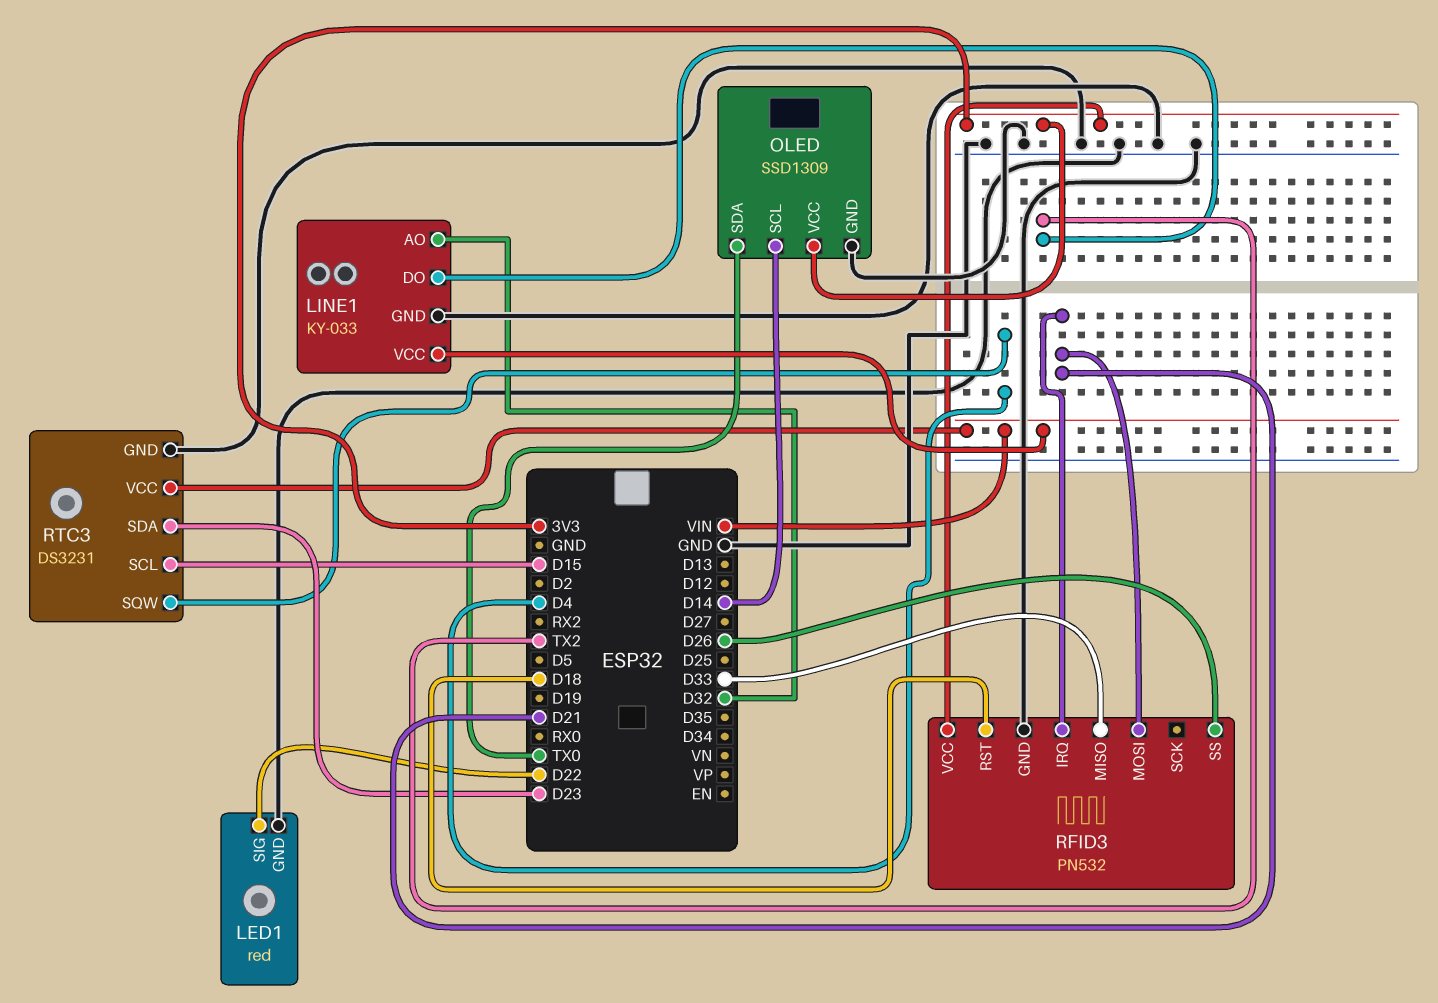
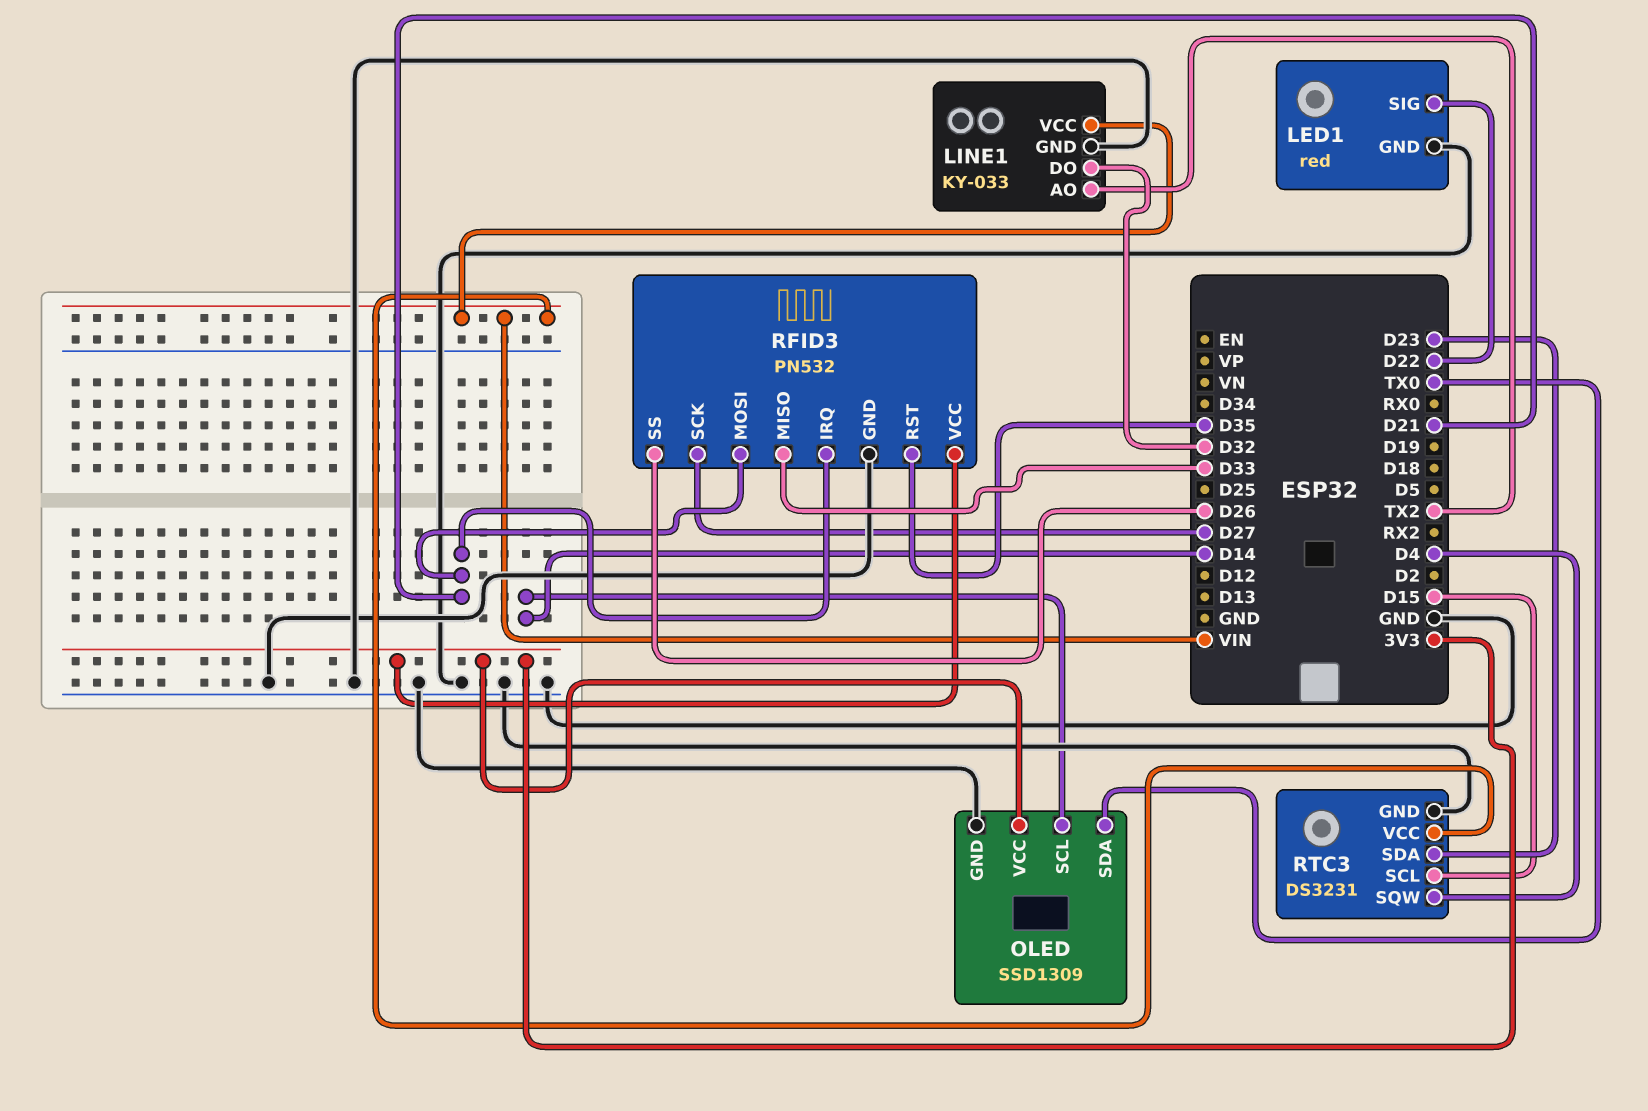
LINE1 pin AO: D32 -> TX2
LINE1 pin DO: TX2 -> D32
RFID3 pin RST: D18 -> D35
RFID3 pin SCK: none -> D27

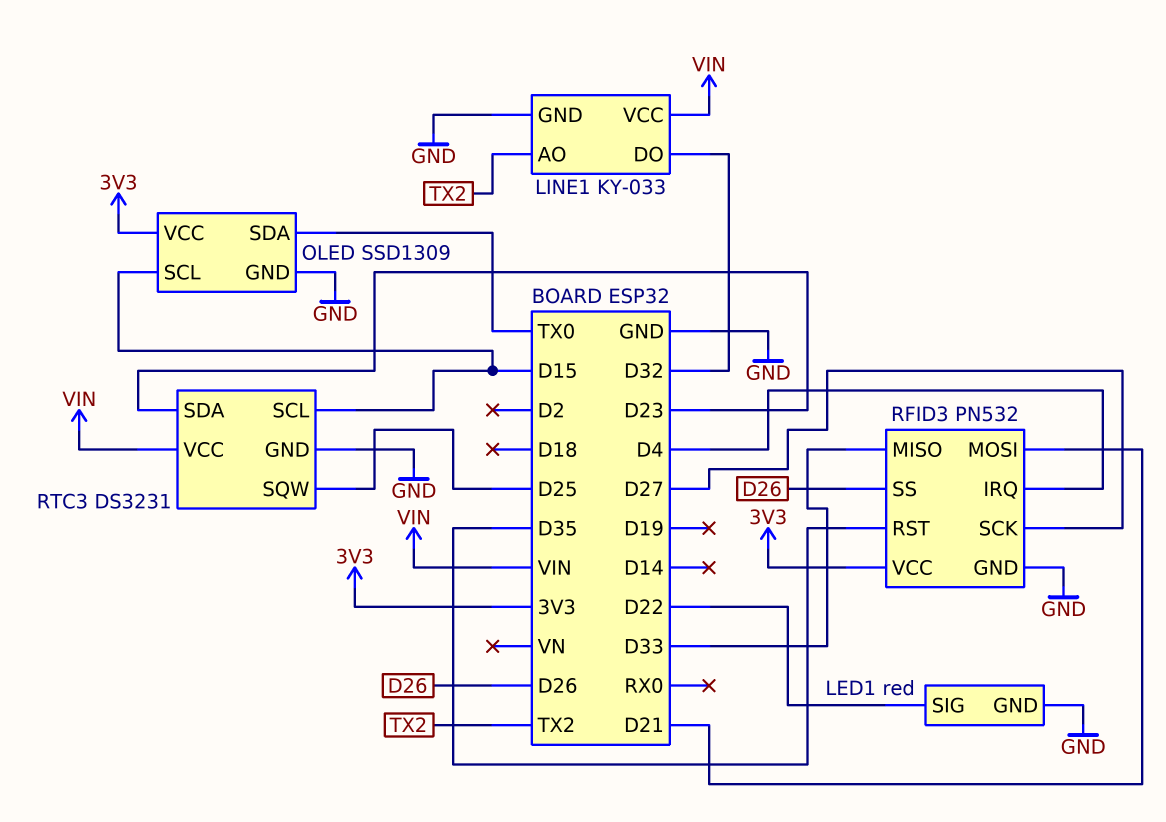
OLED pin SCL: D14 -> D15
RFID3 pin IRQ: D21 -> D4
RTC3 pin SQW: D4 -> D25

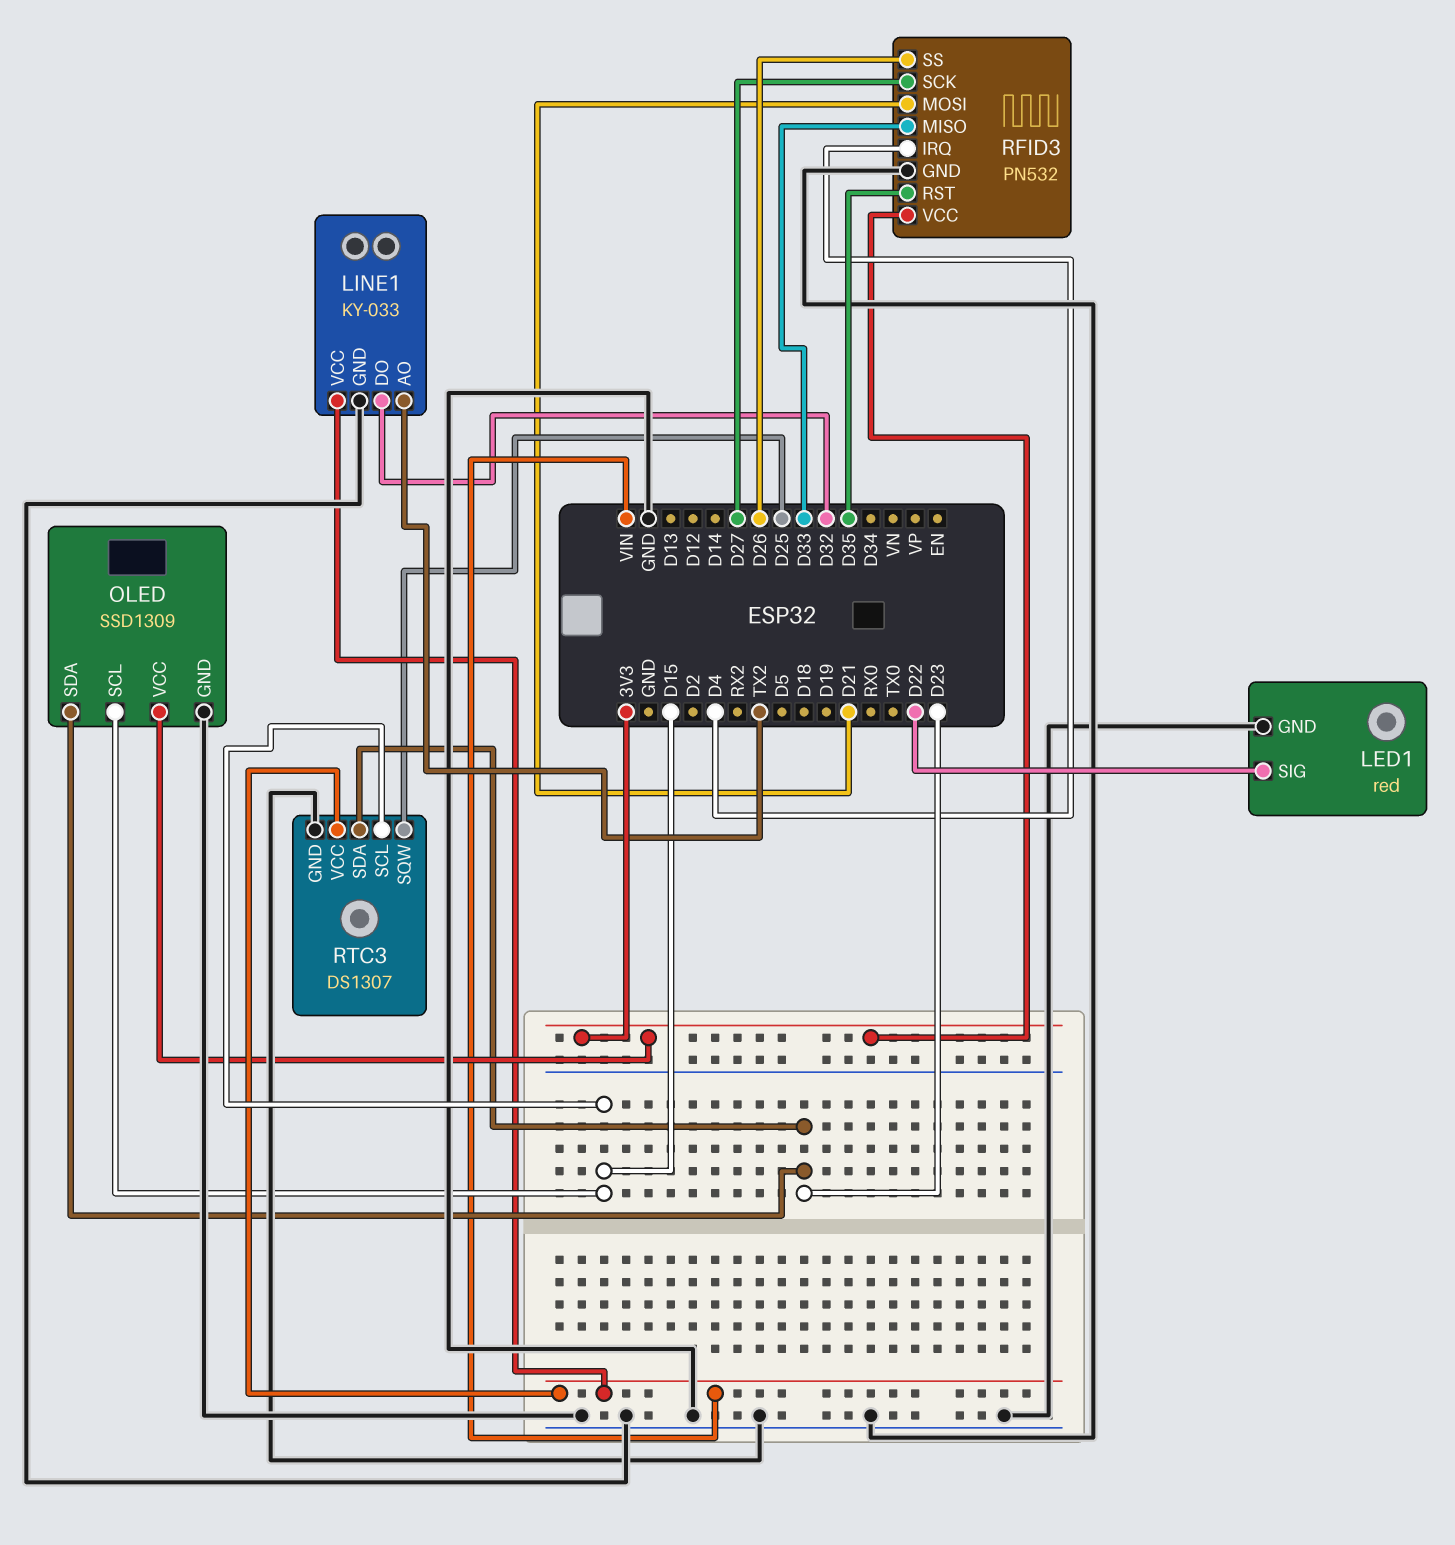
OLED pin SDA: TX0 -> D23
RTC3: DS3231 -> DS1307

